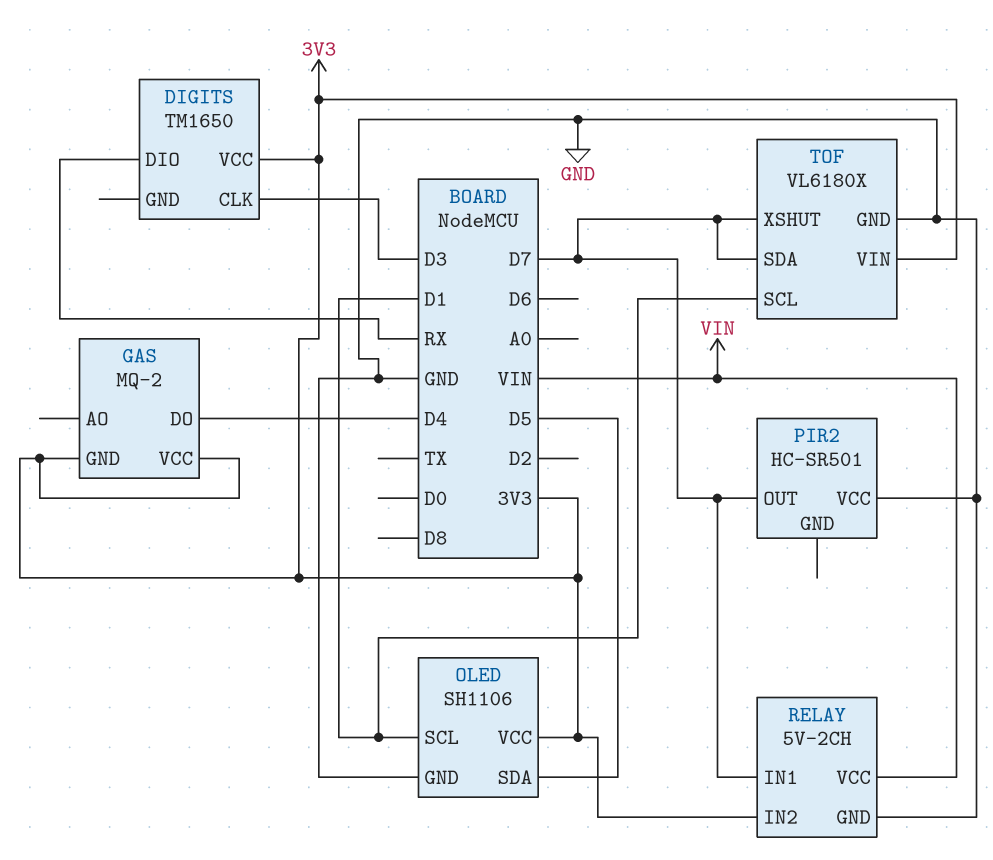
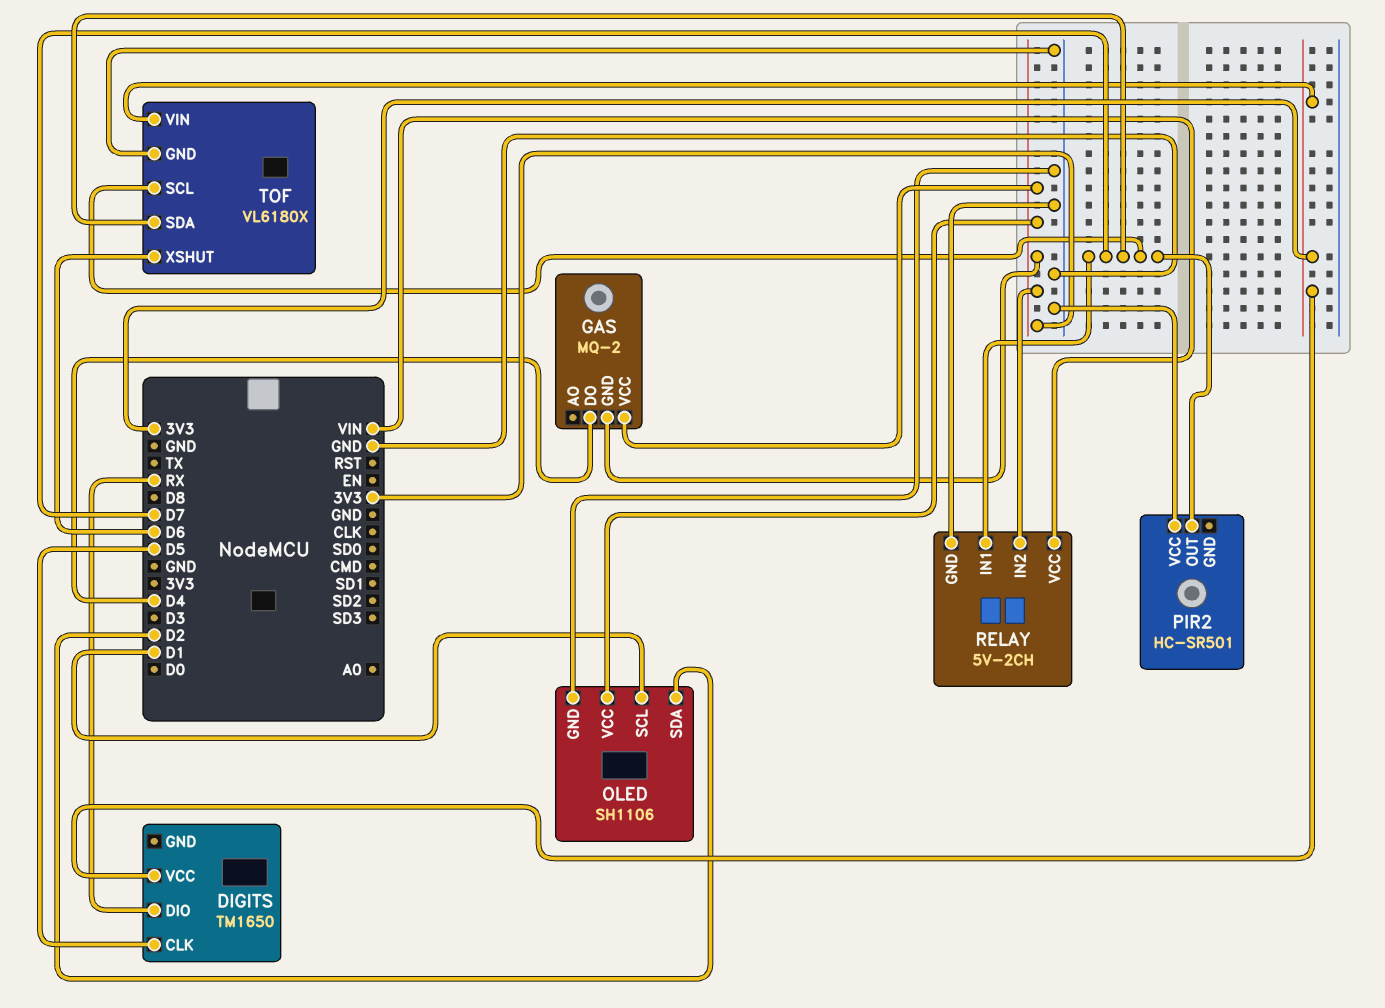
DIGITS pin CLK: D3 -> D5
OLED pin SDA: D5 -> D2
TOF pin SCL: D1 -> D7
TOF pin XSHUT: D7 -> D6

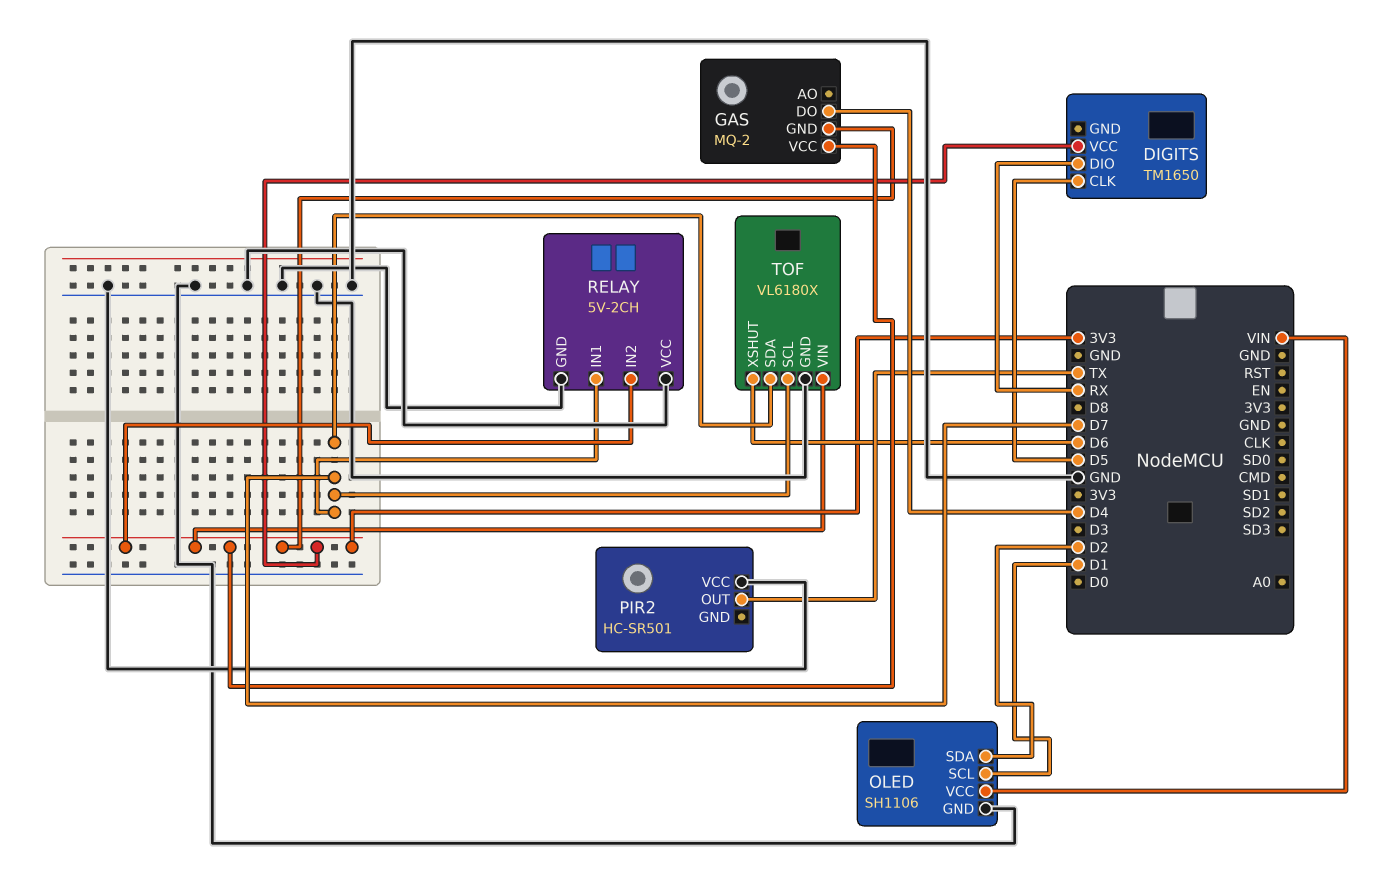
OLED pin VCC: 3V3 -> VIN
PIR2 pin OUT: D7 -> TX
RELAY pin VCC: VIN -> GND

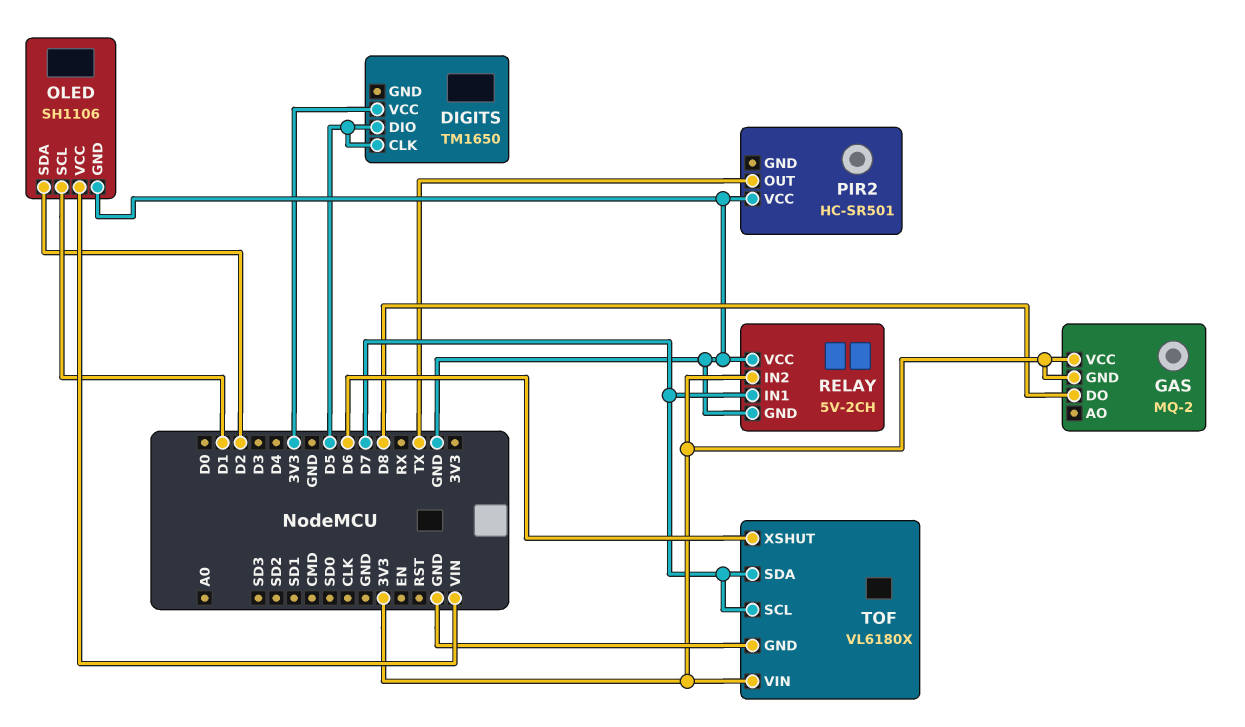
DIGITS pin DIO: RX -> D5
GAS pin DO: D4 -> D8

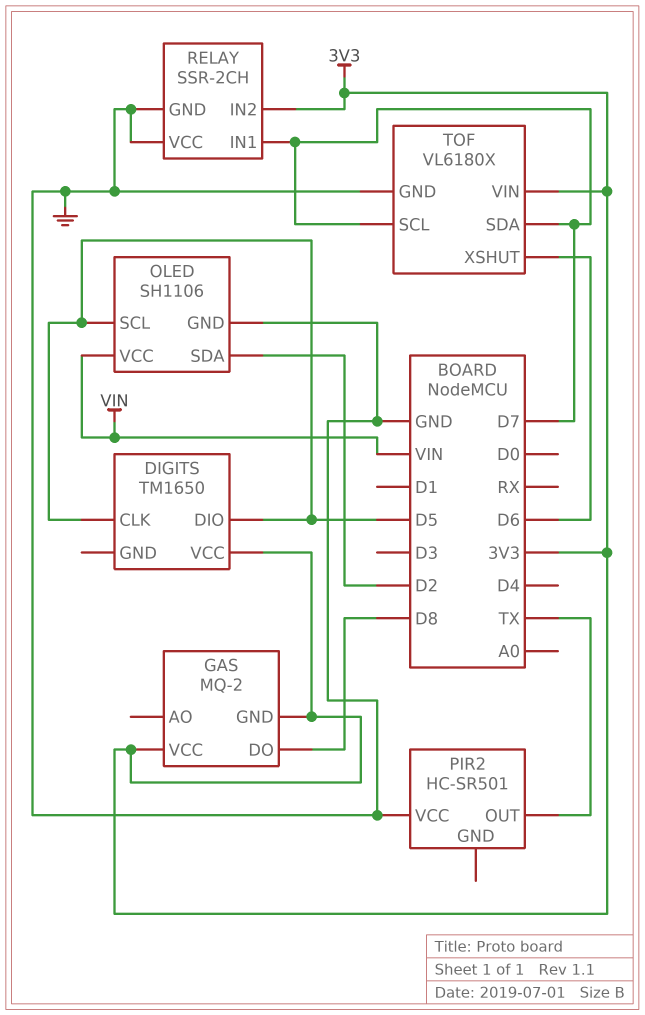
OLED pin SCL: D1 -> D5
RELAY: 5V-2CH -> SSR-2CH

